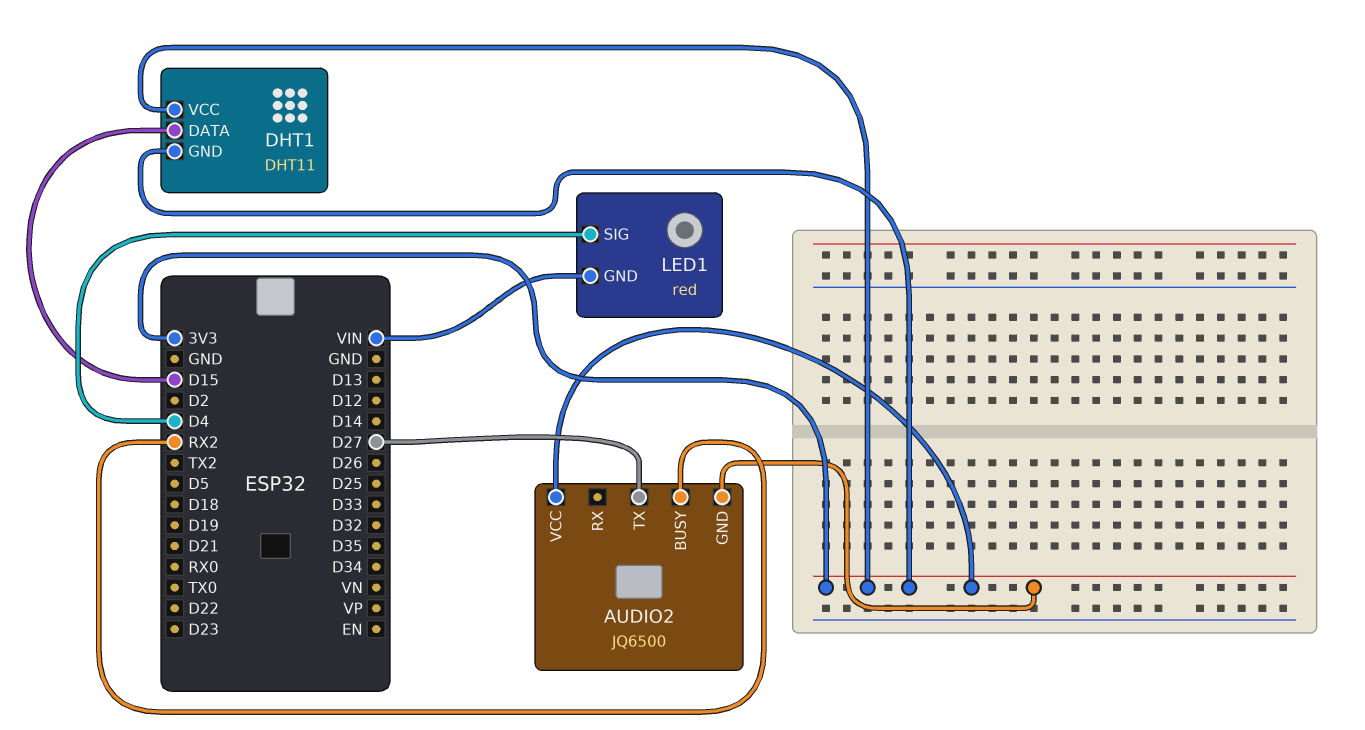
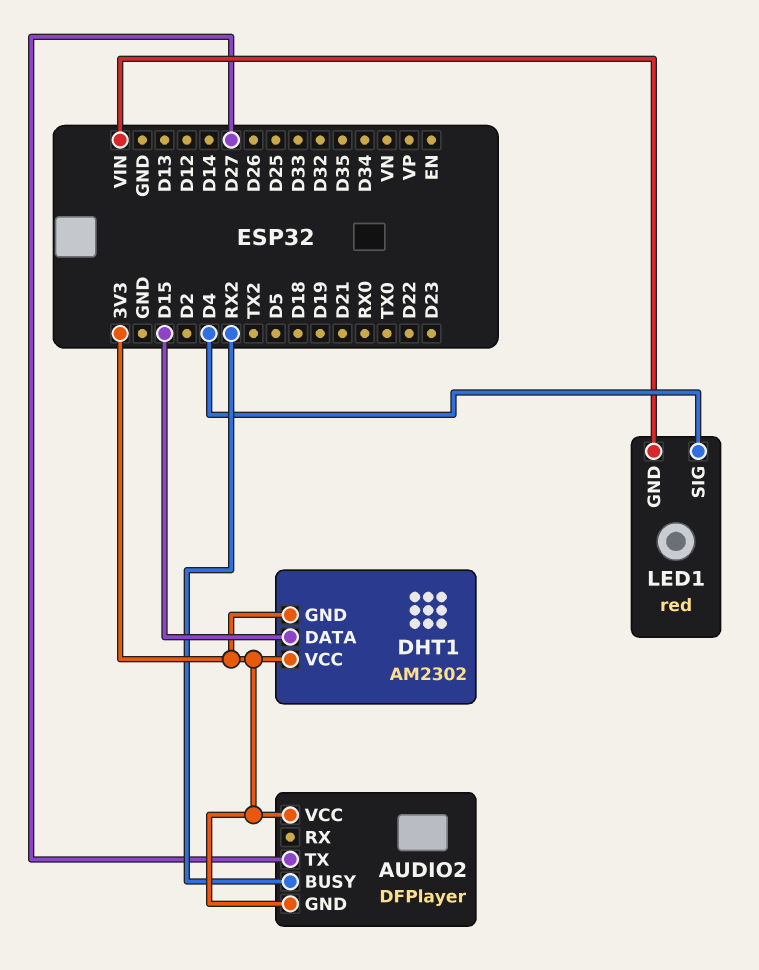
AUDIO2: JQ6500 -> DFPlayer
DHT1: DHT11 -> AM2302

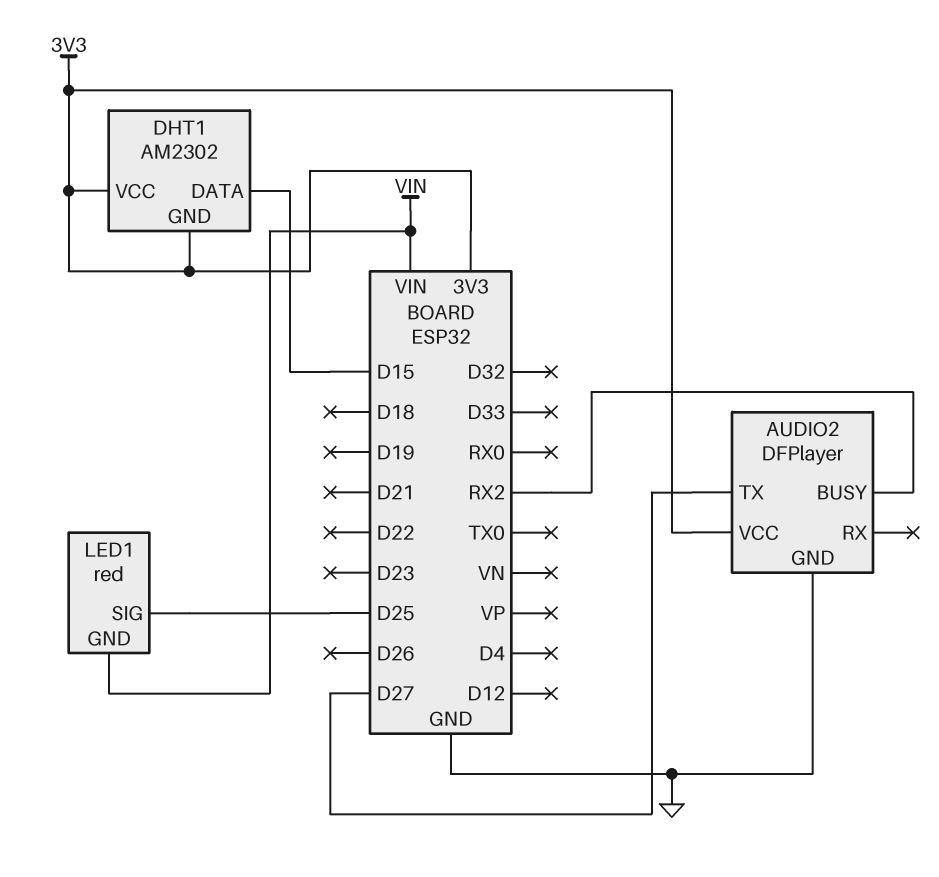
AUDIO2 pin GND: 3V3 -> GND
LED1 pin SIG: D4 -> D25

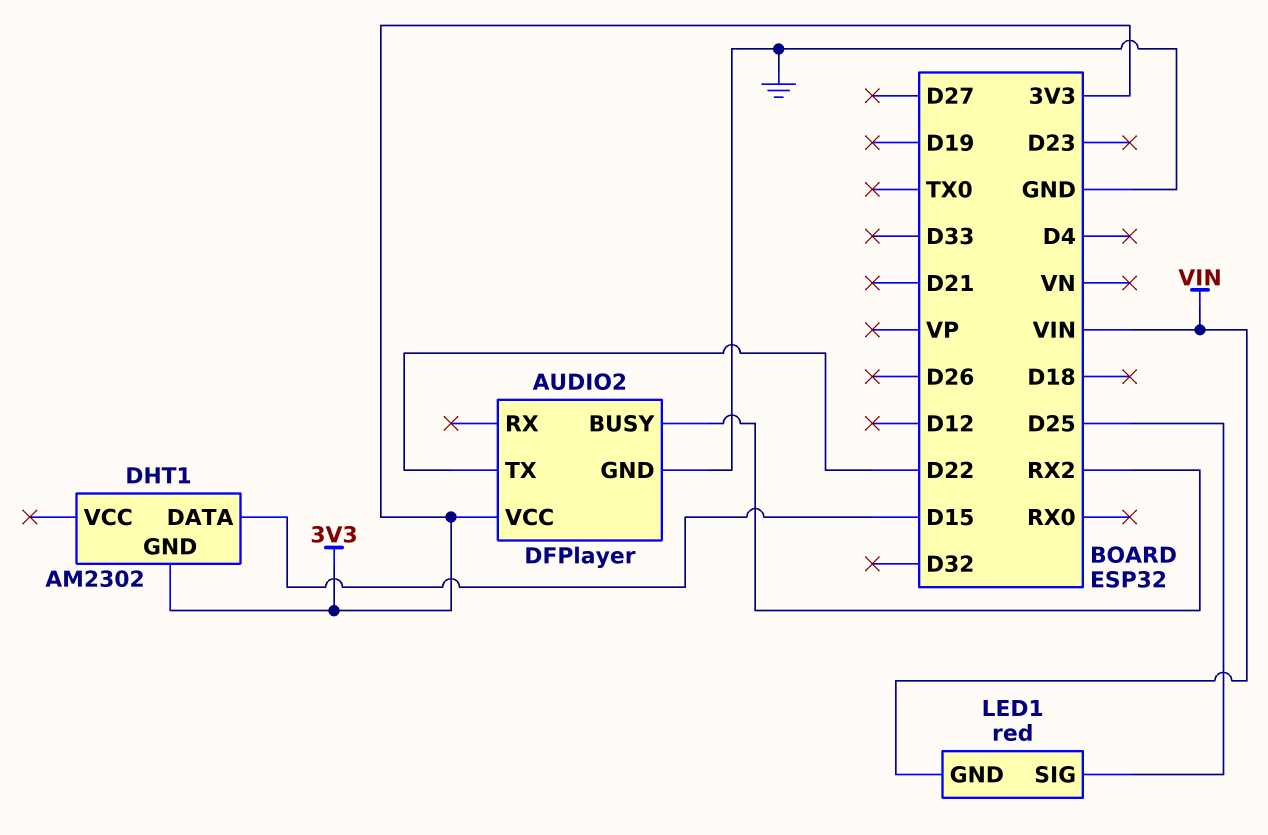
AUDIO2 pin TX: D27 -> D22
DHT1 pin VCC: 3V3 -> none

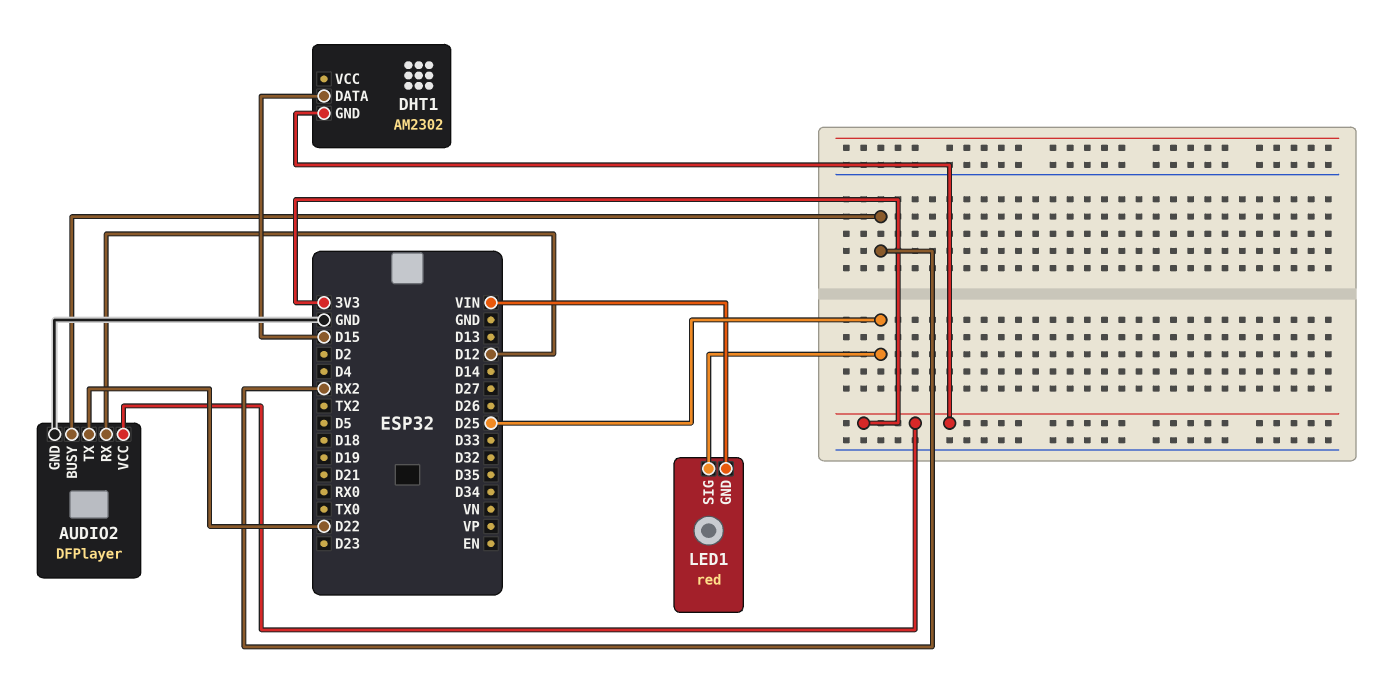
AUDIO2 pin RX: none -> D12

